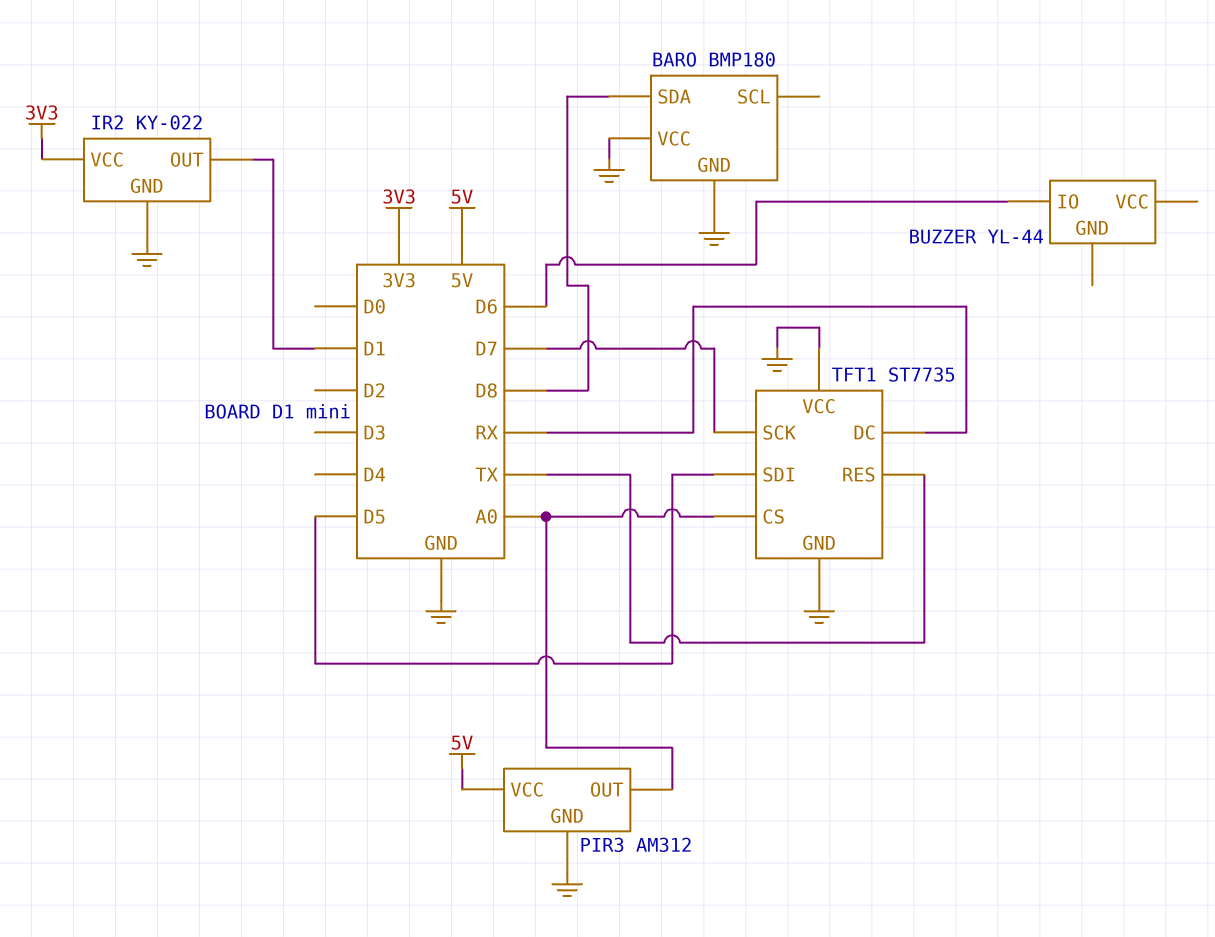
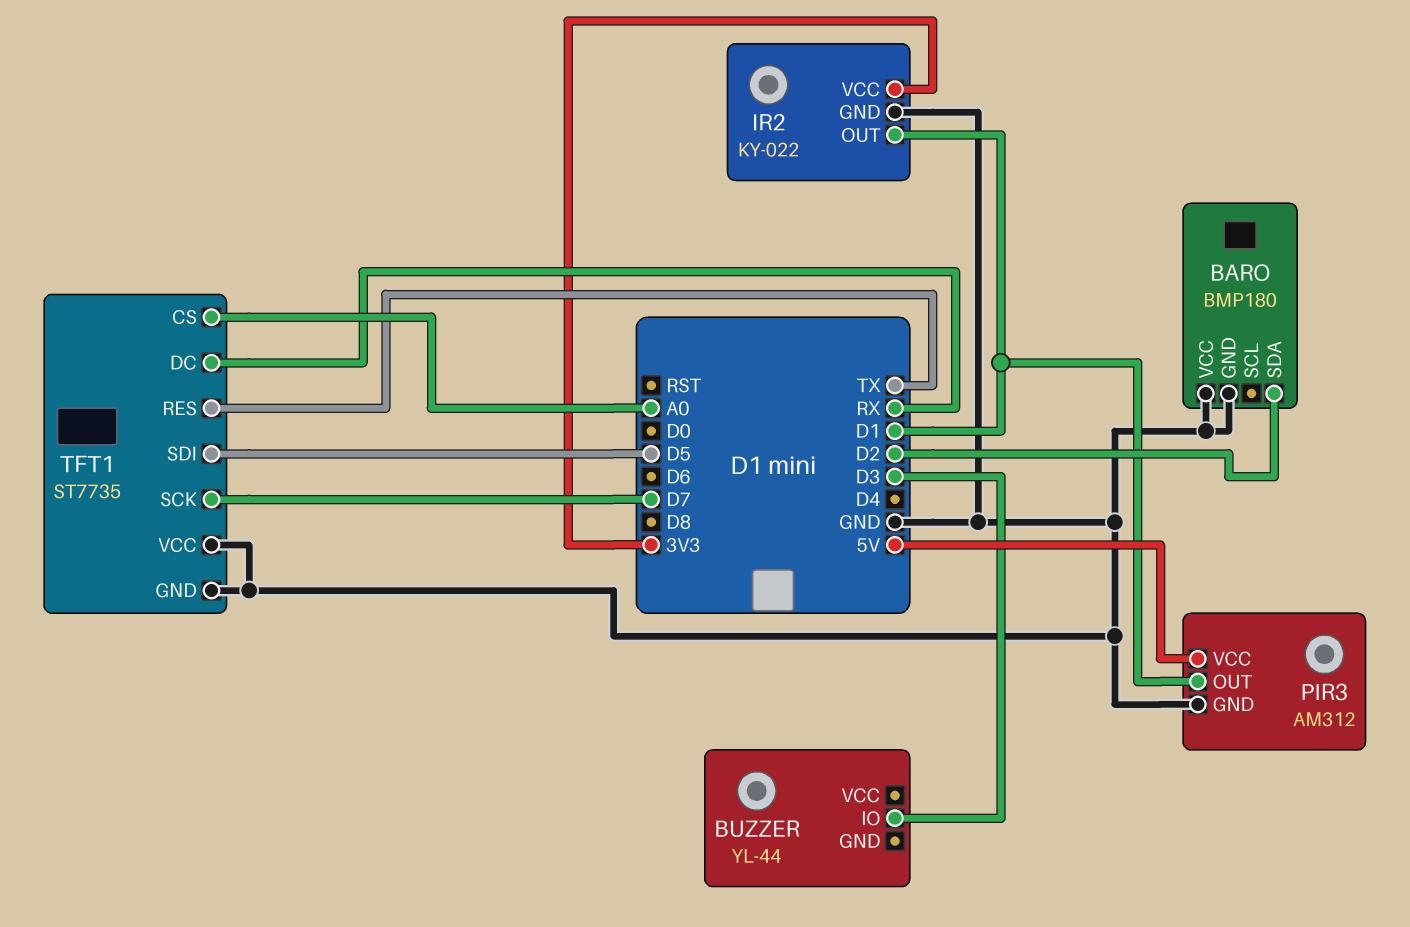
BARO pin SDA: D8 -> D2
BUZZER pin IO: D6 -> D3
PIR3 pin OUT: A0 -> D1

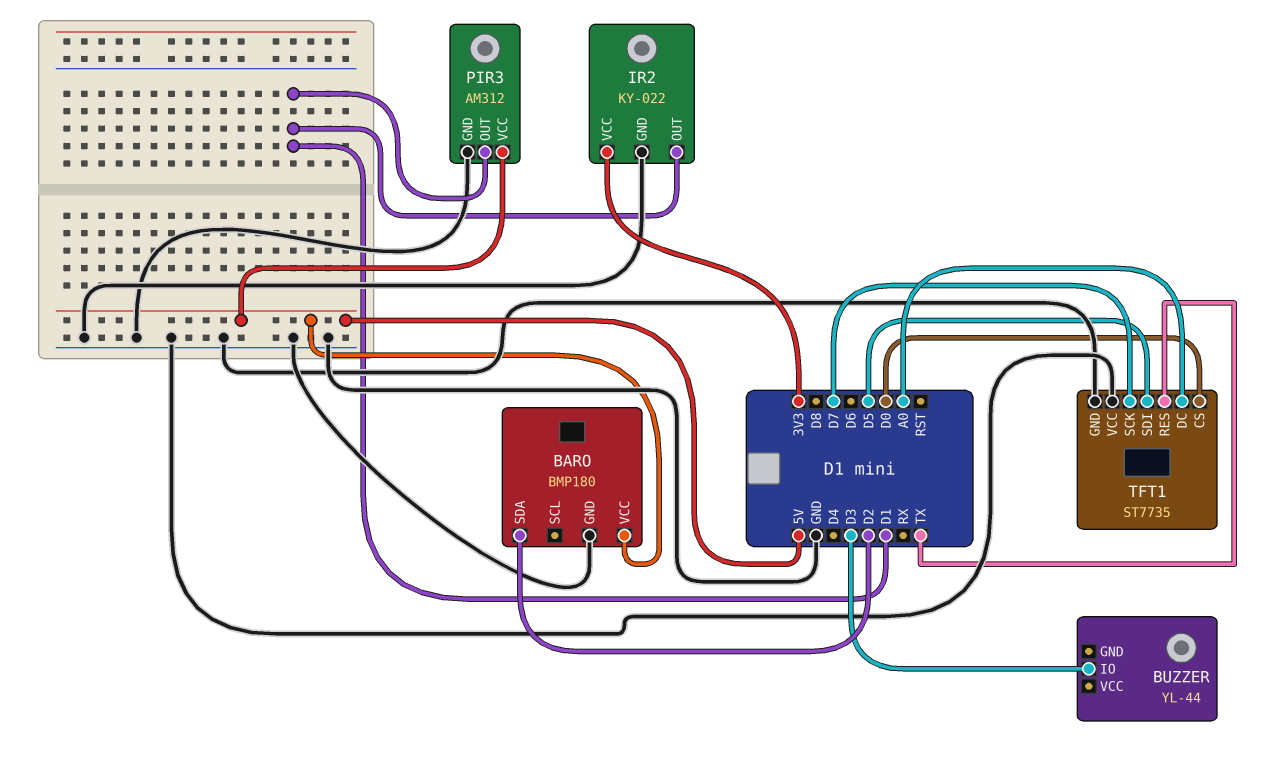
BARO pin VCC: GND -> 5V
TFT1 pin CS: A0 -> D0
TFT1 pin DC: RX -> A0

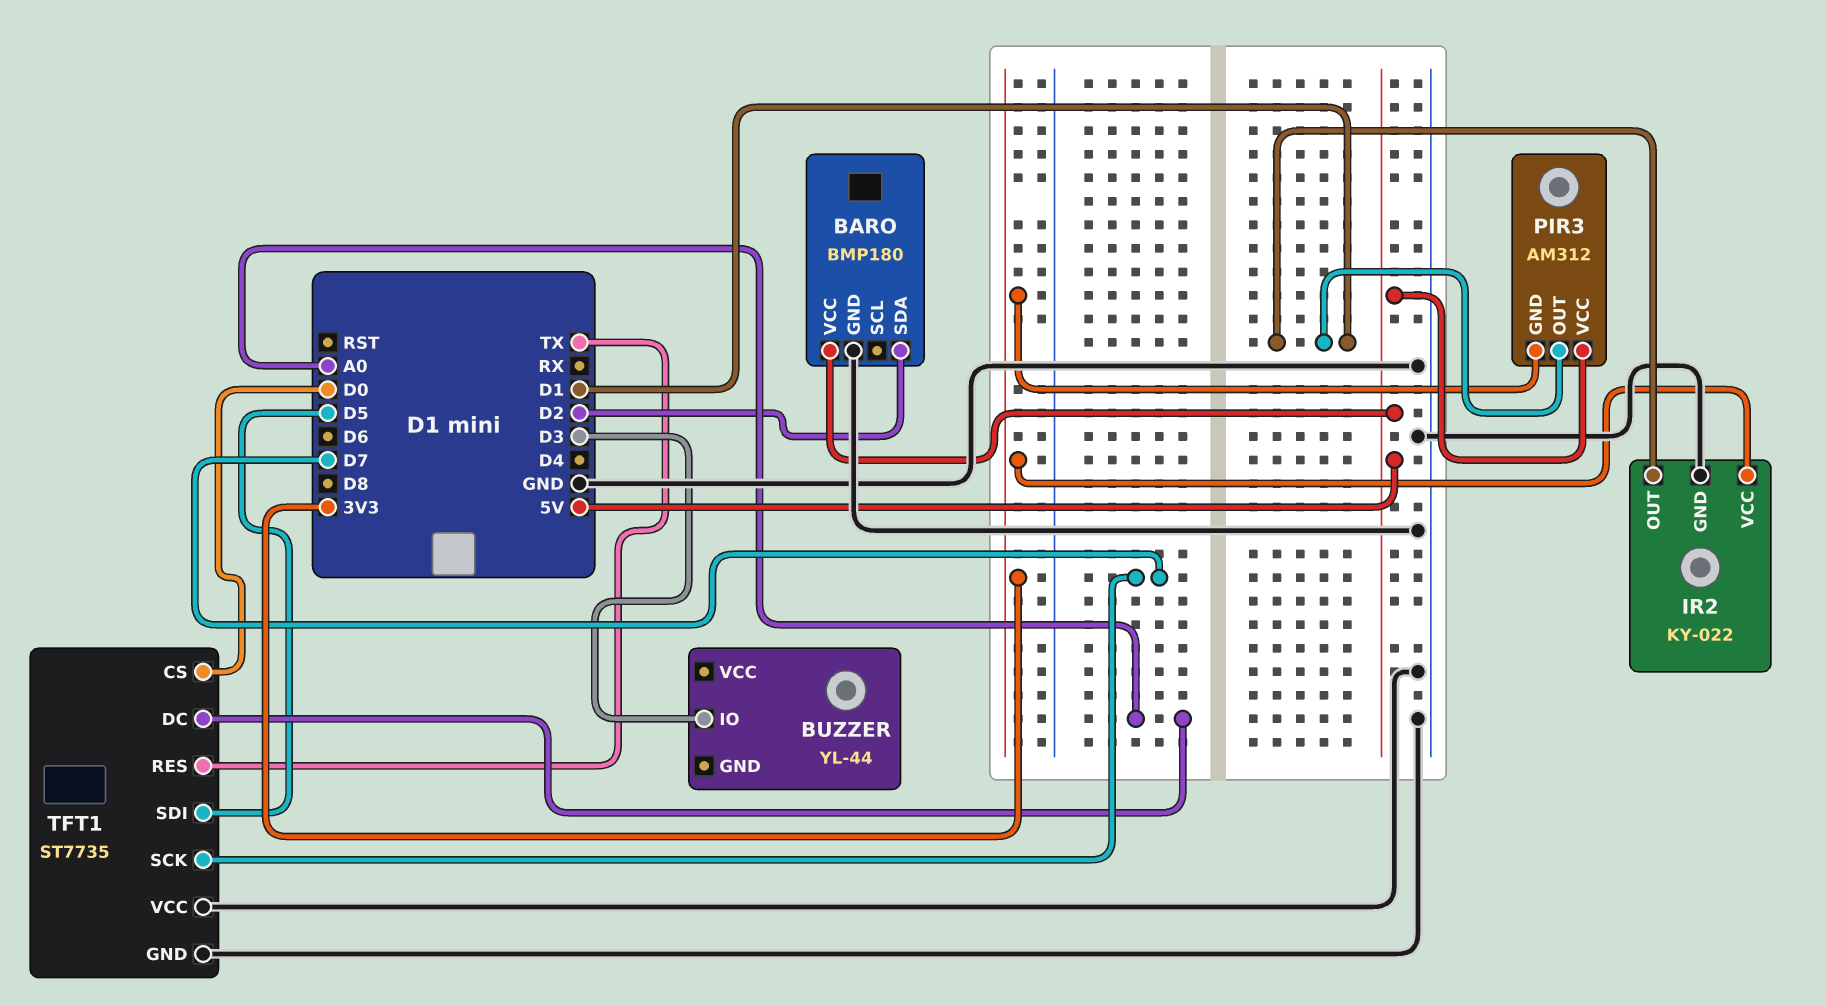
PIR3 pin GND: GND -> 3V3

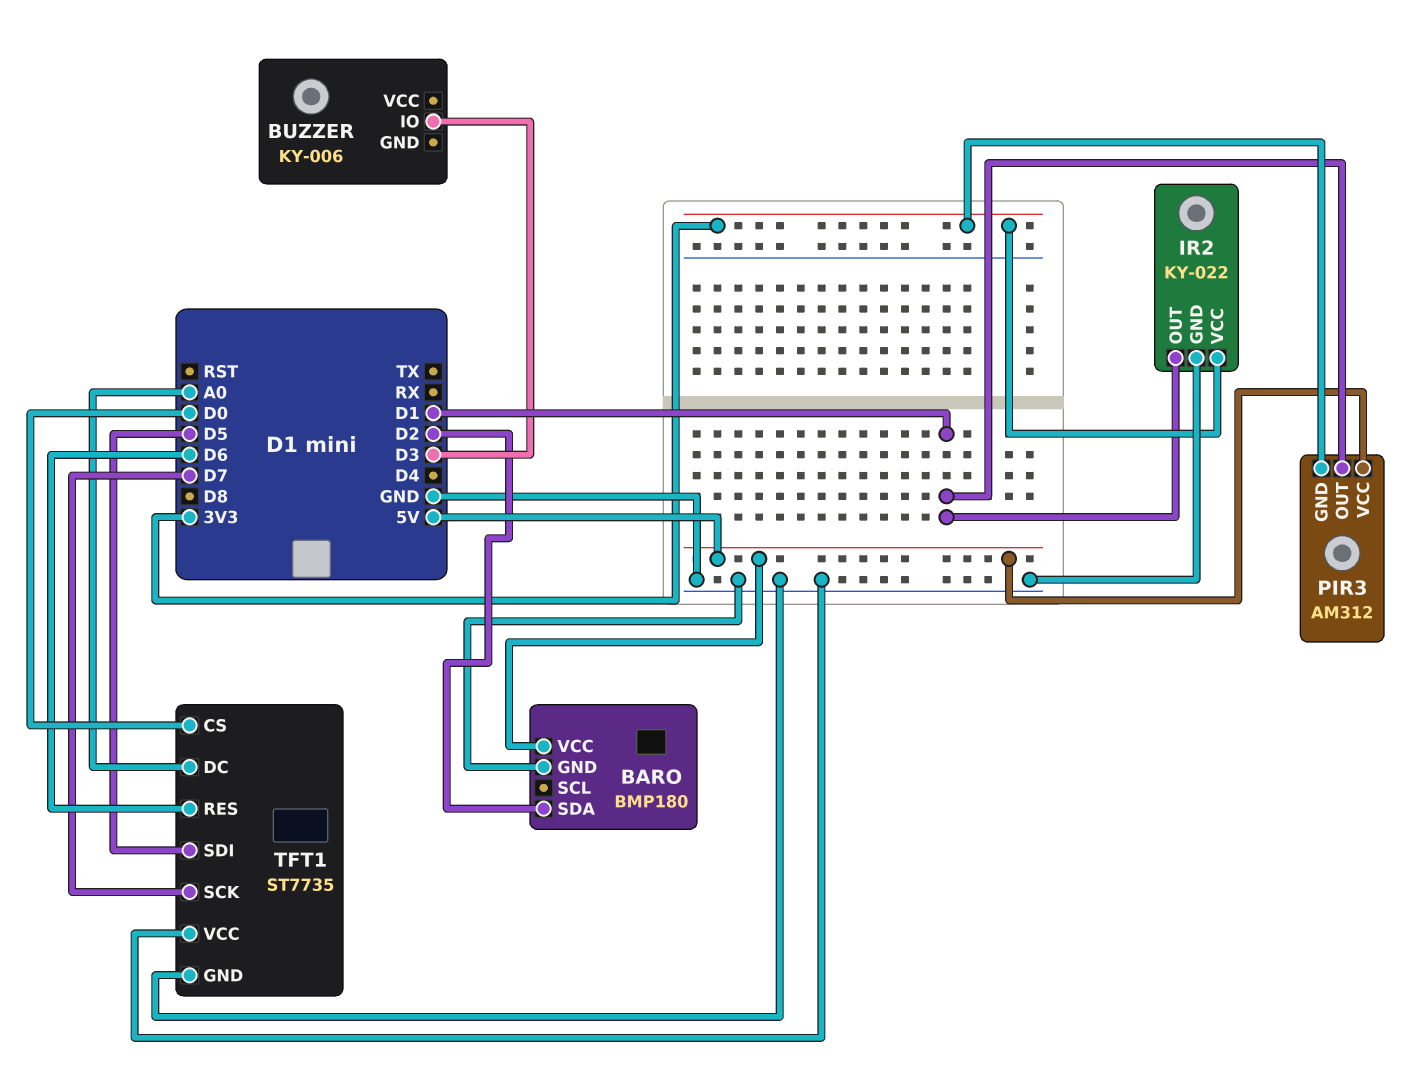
BUZZER: YL-44 -> KY-006
TFT1 pin RES: TX -> D6

